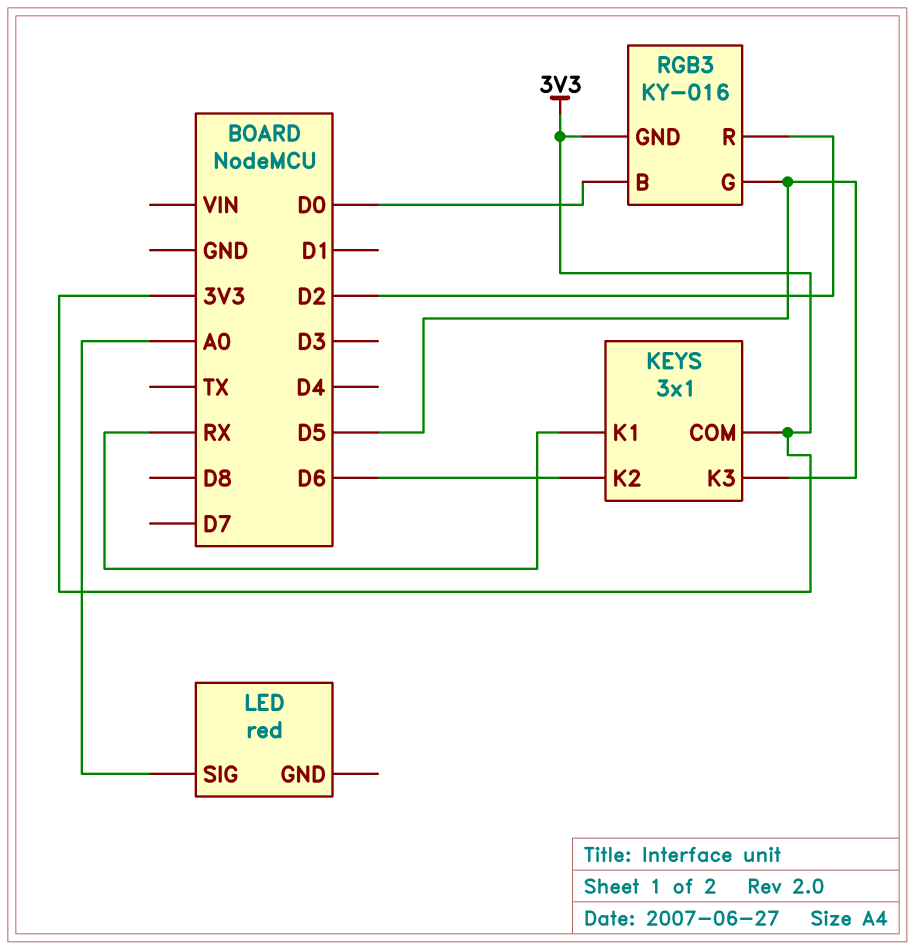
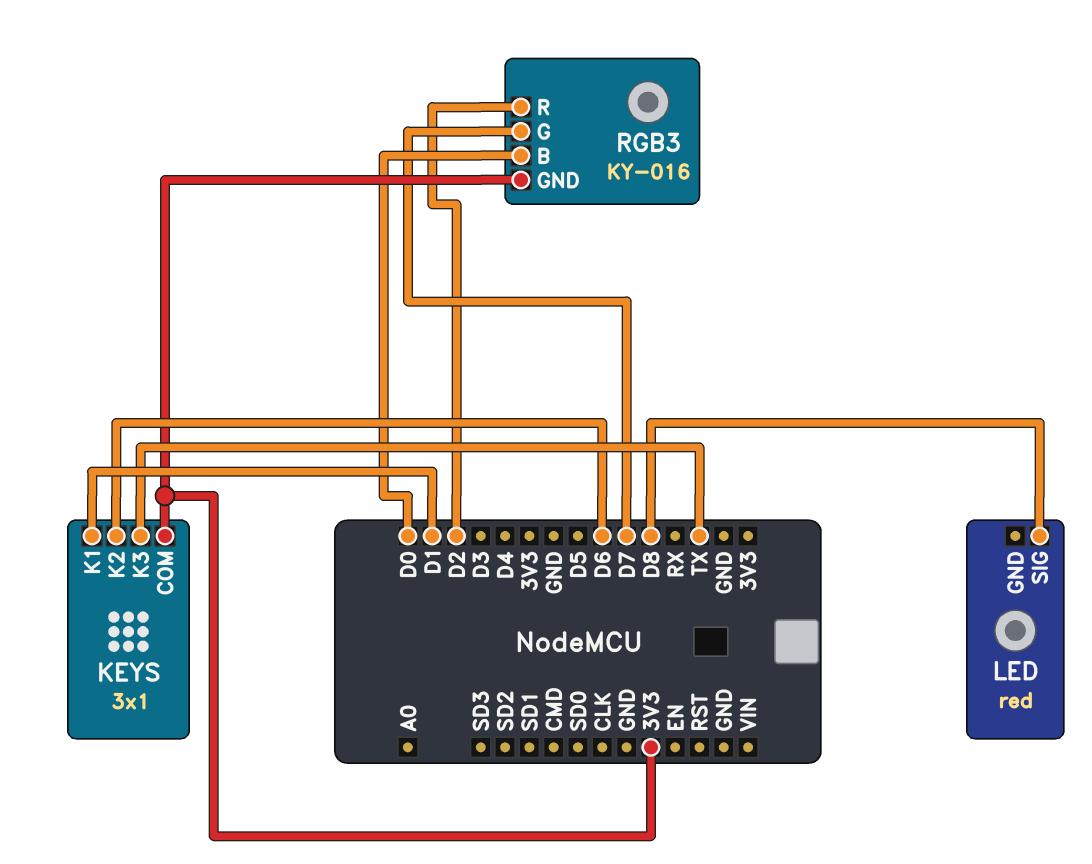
KEYS pin K1: RX -> D1
KEYS pin K3: D5 -> TX
LED pin SIG: A0 -> D8
RGB3 pin G: D5 -> D7

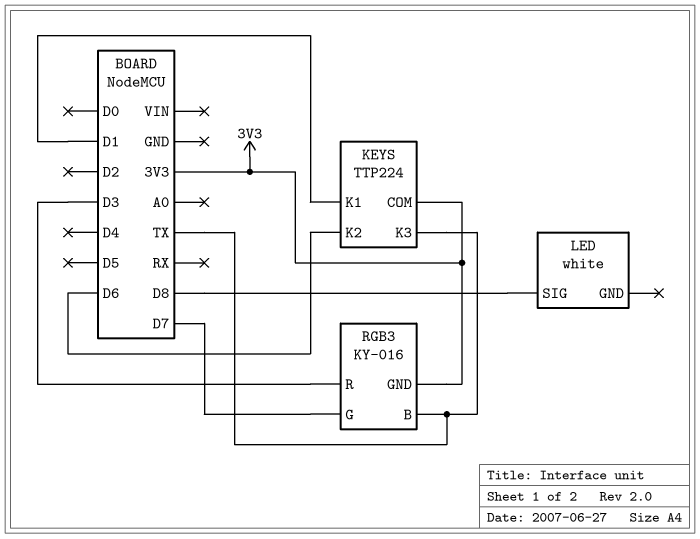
KEYS: 3x1 -> TTP224
LED: red -> white
RGB3 pin B: D0 -> TX
RGB3 pin R: D2 -> D3

